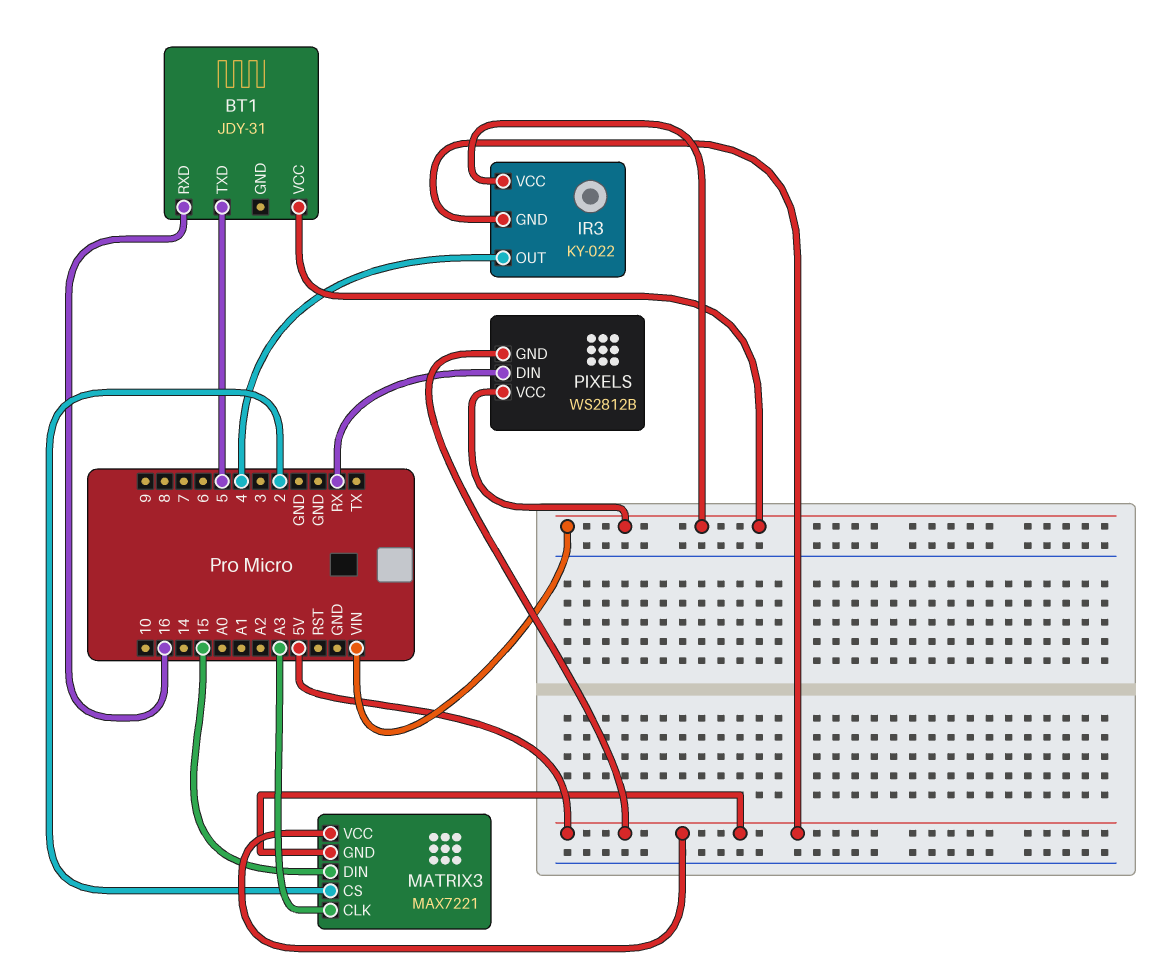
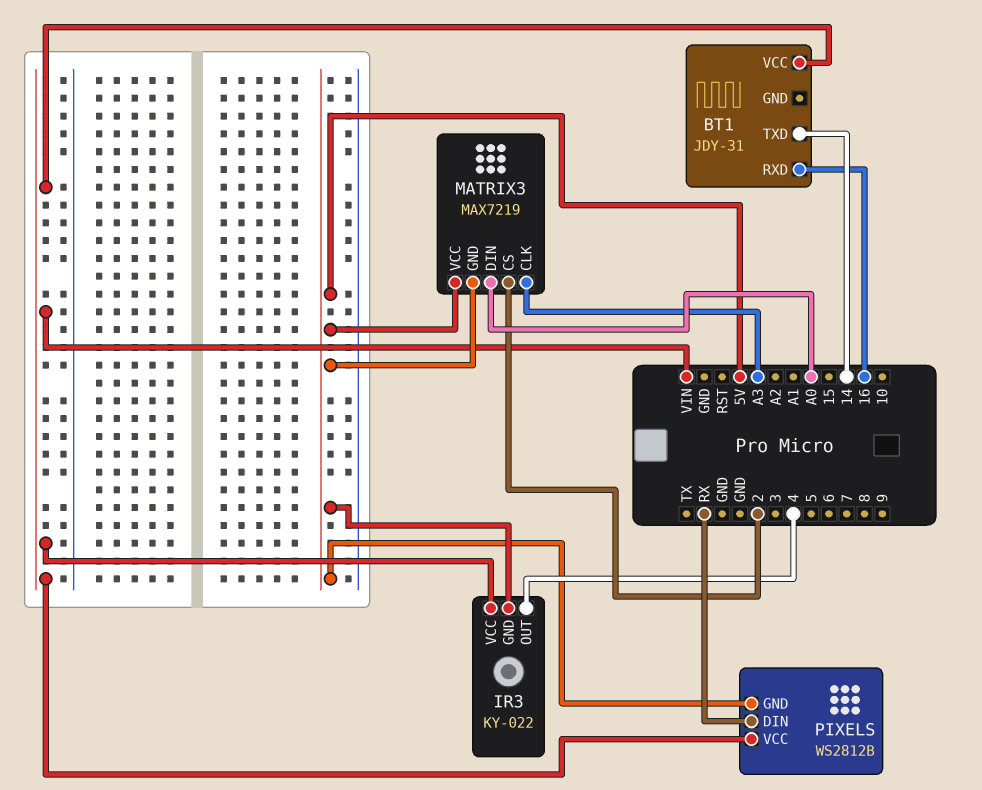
BT1 pin TXD: 5 -> 14
MATRIX3: MAX7221 -> MAX7219
MATRIX3 pin DIN: 15 -> A0

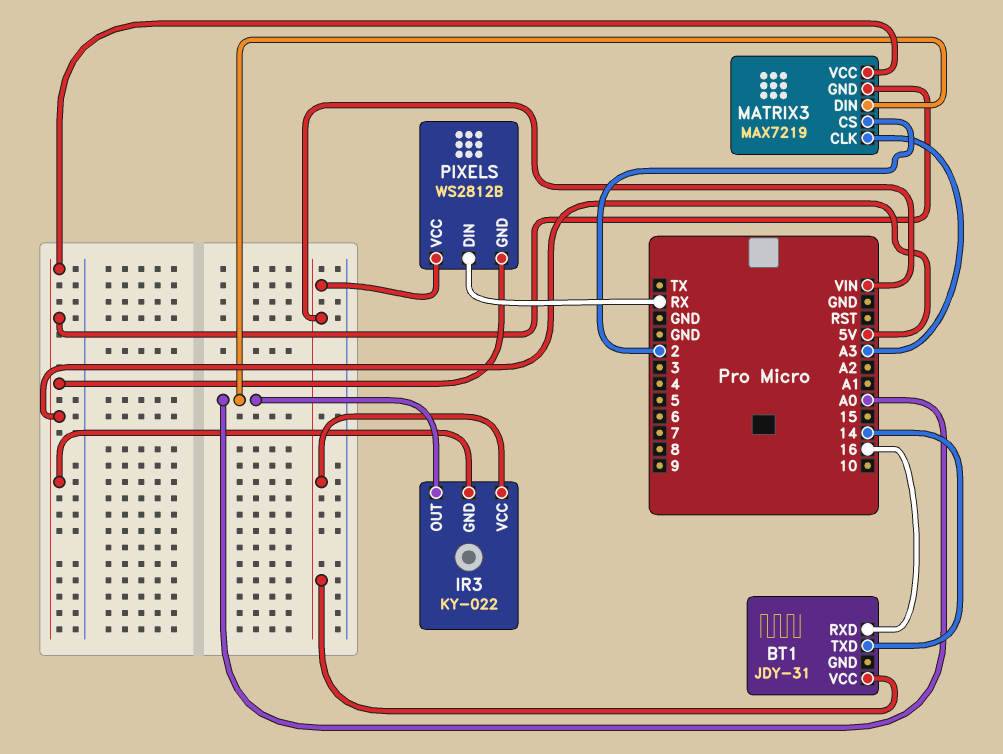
IR3 pin OUT: 4 -> A0

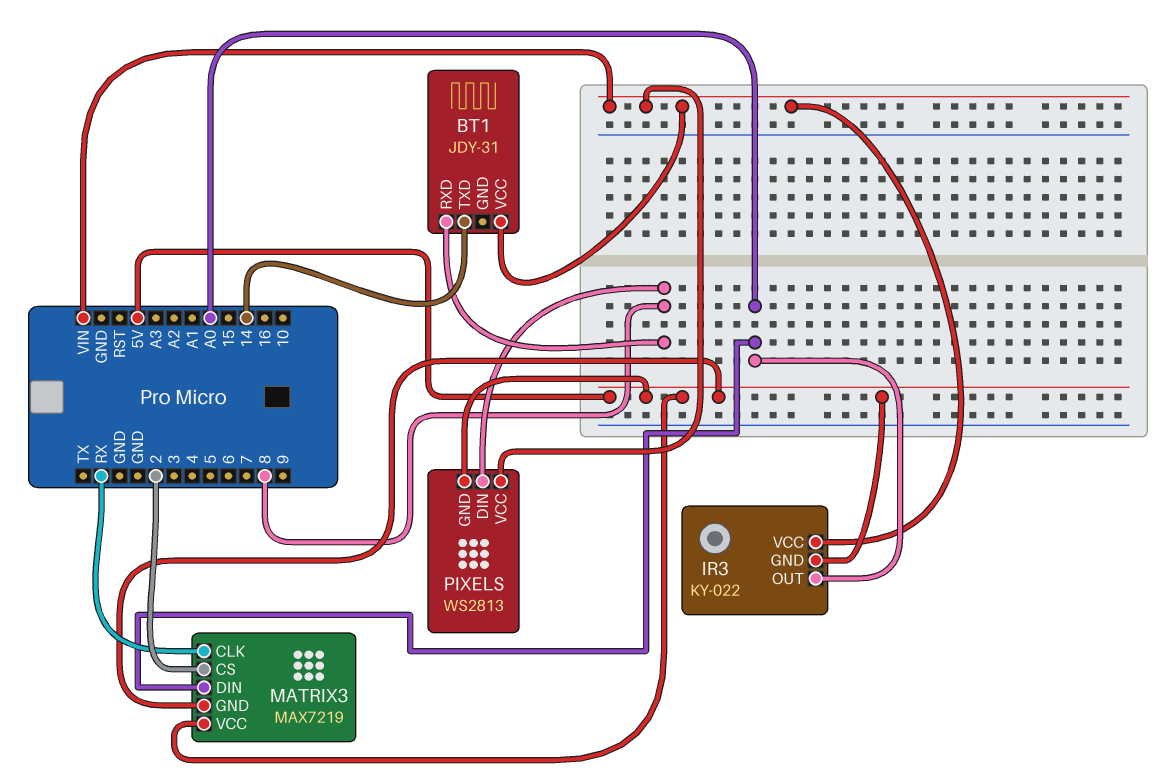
BT1 pin RXD: 16 -> 8
MATRIX3 pin CLK: A3 -> RX
PIXELS: WS2812B -> WS2813
PIXELS pin DIN: RX -> 8

